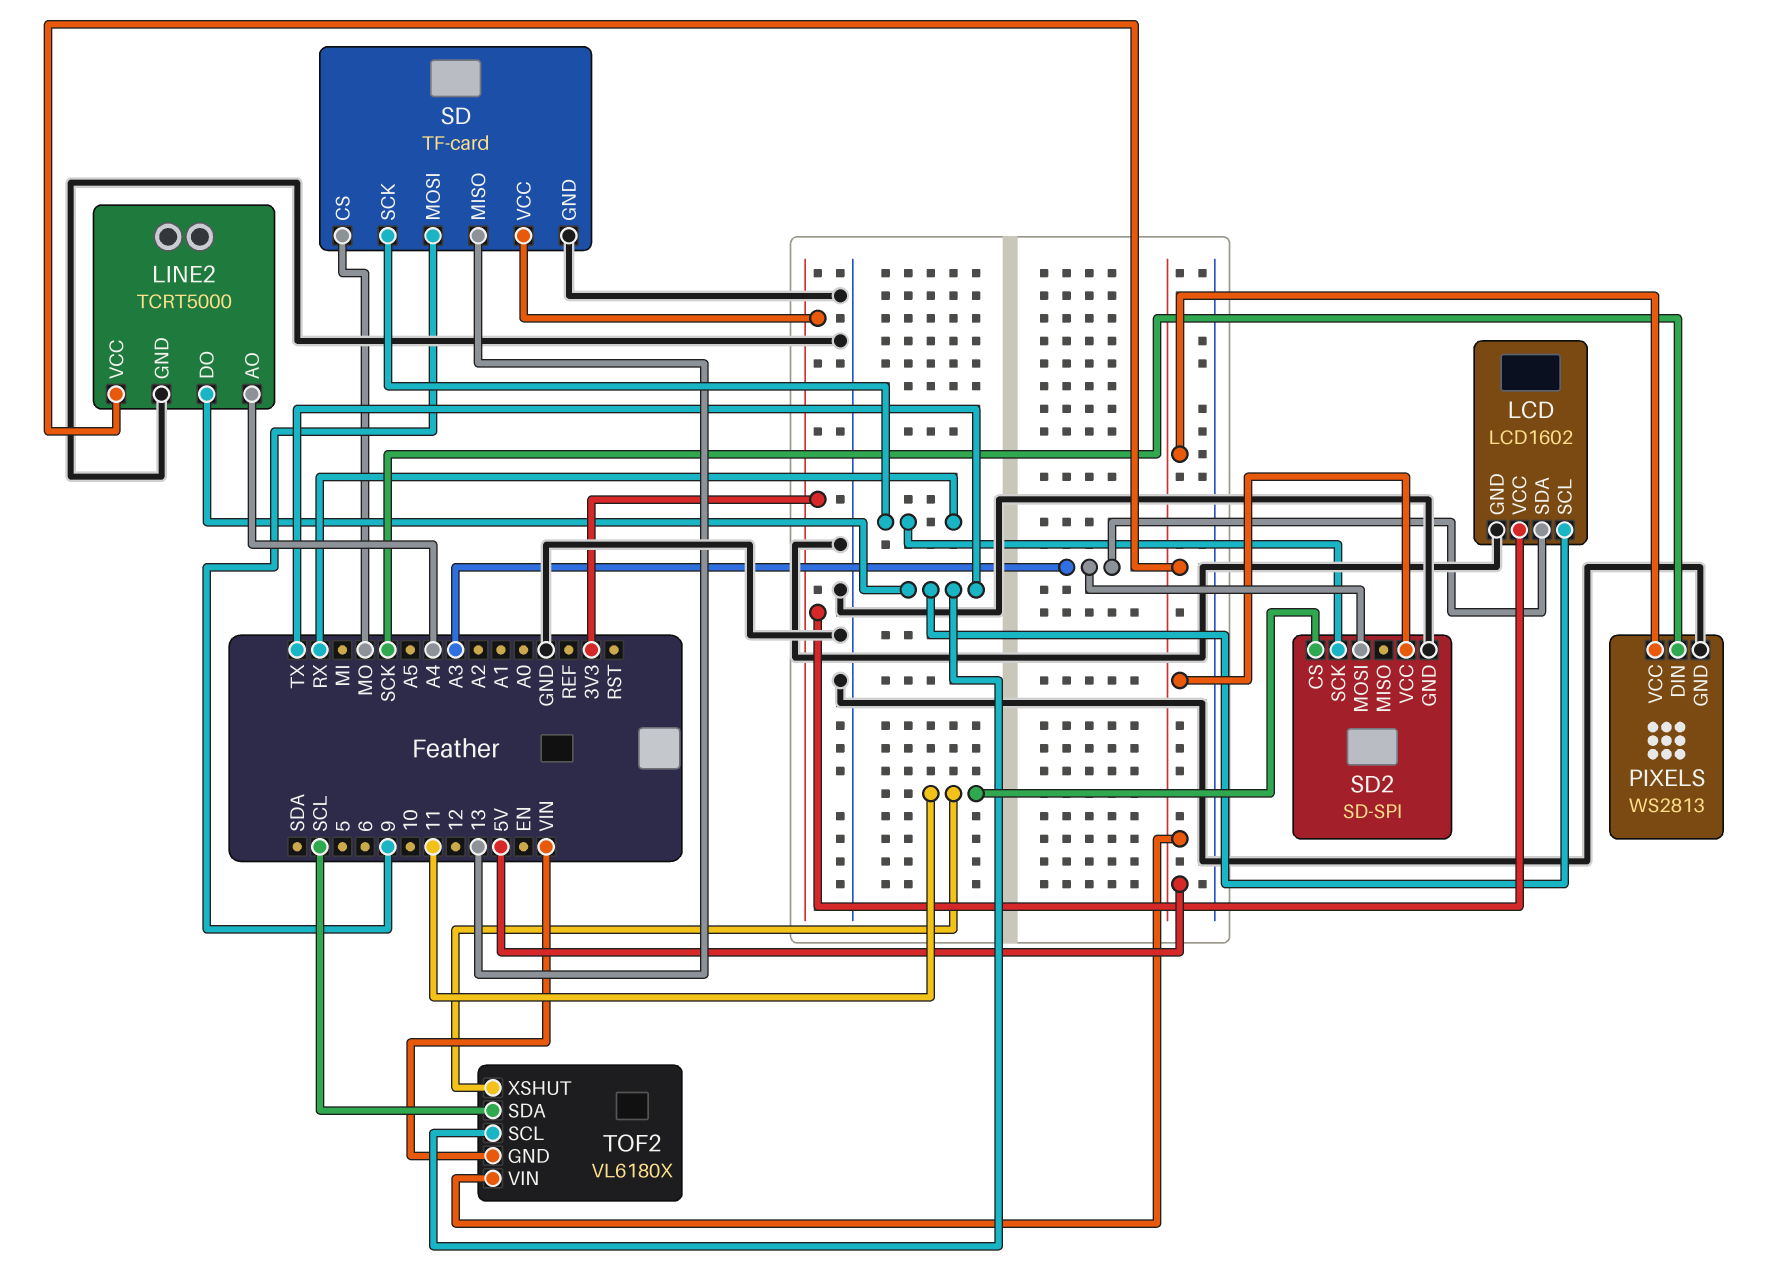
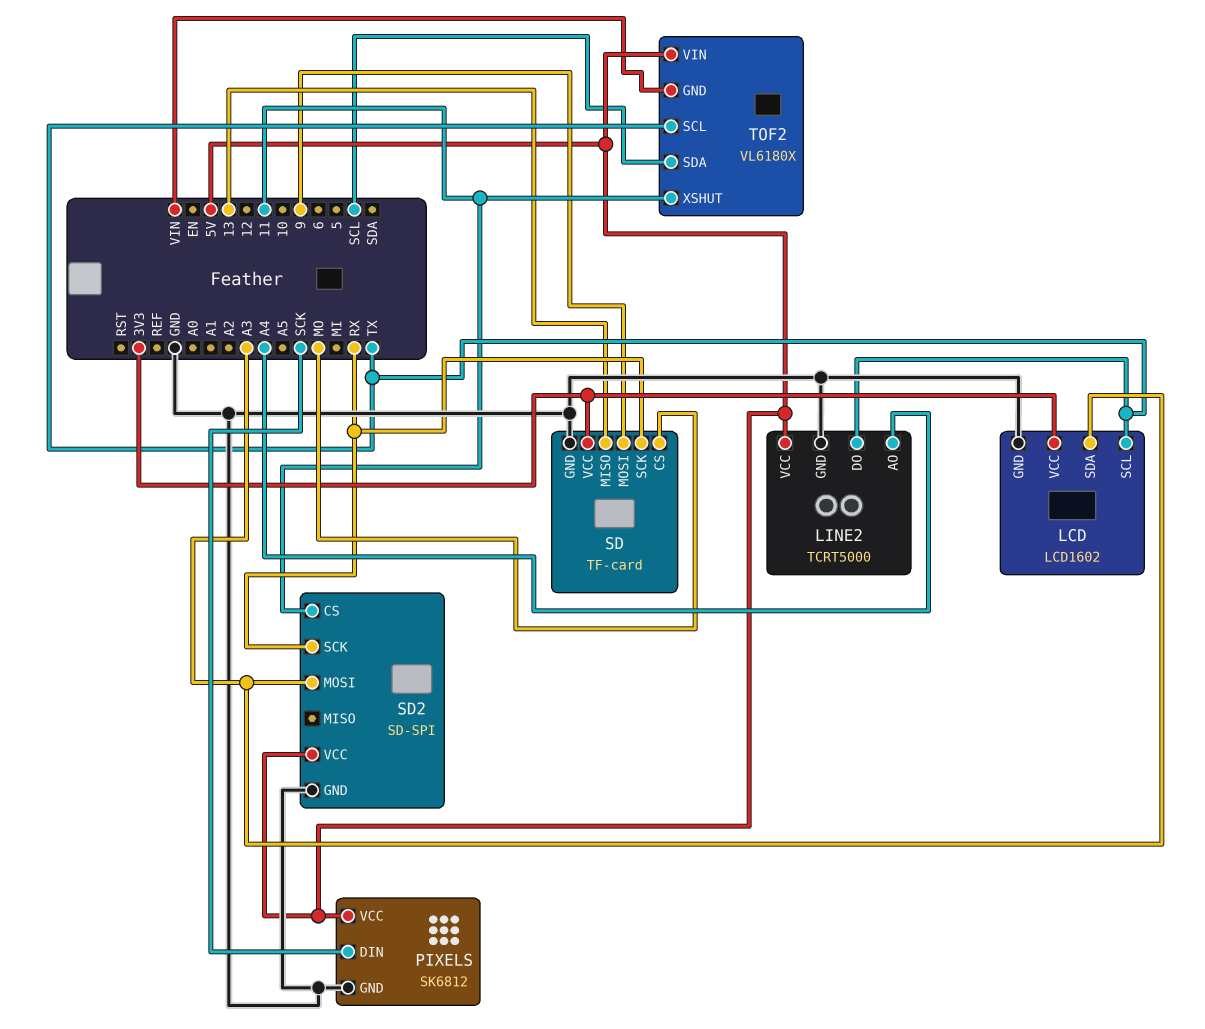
PIXELS: WS2813 -> SK6812

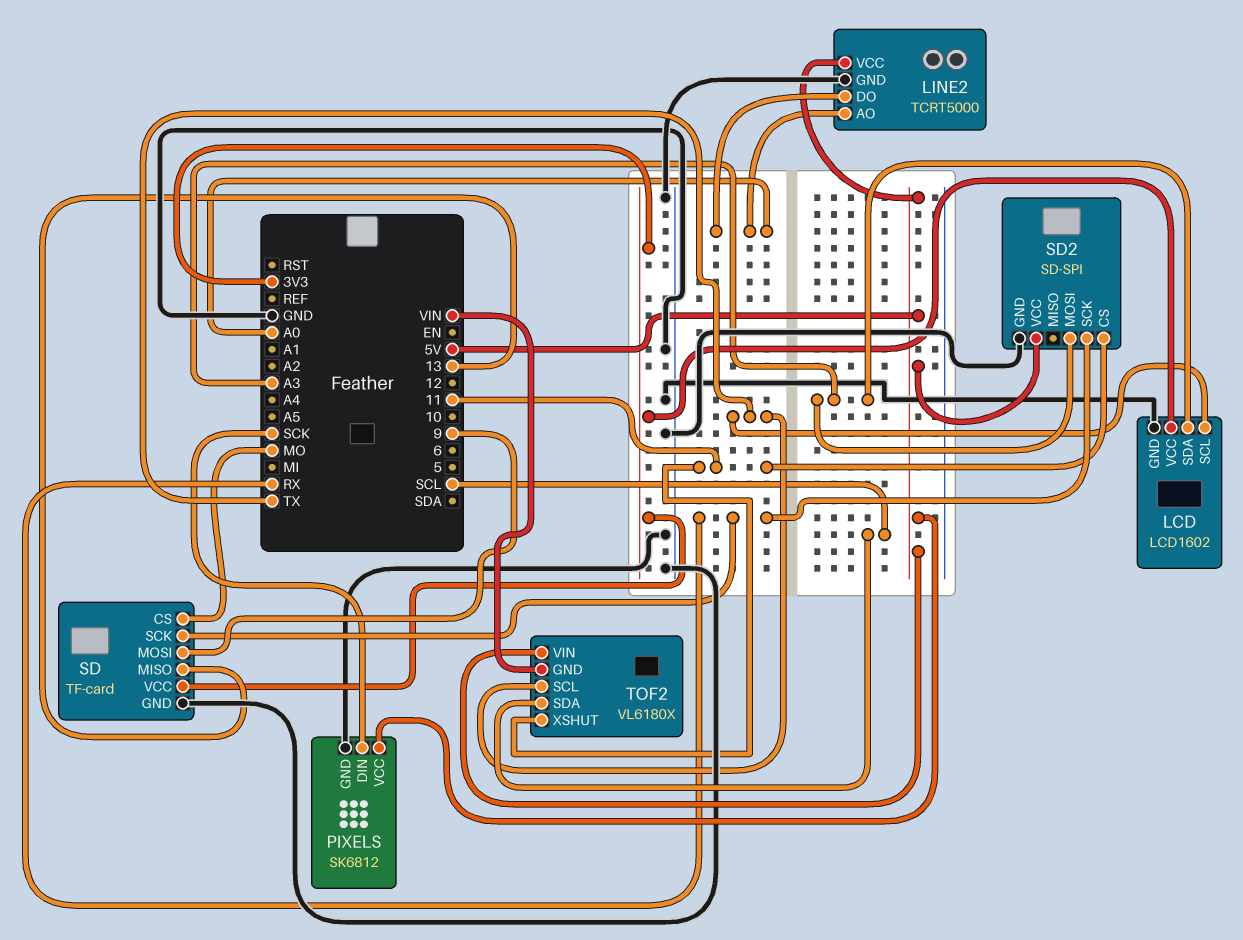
LINE2 pin AO: A4 -> A0
LINE2 pin DO: TX -> A0

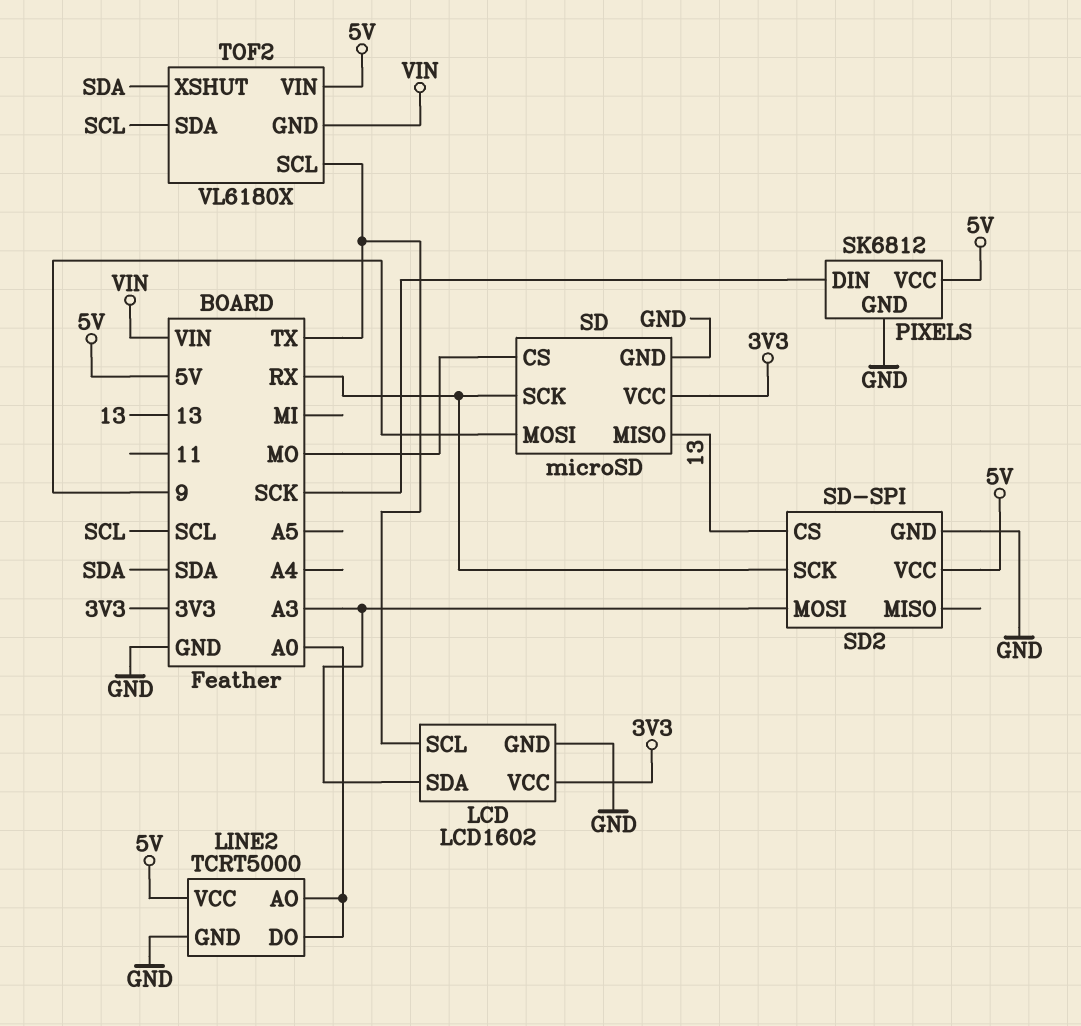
SD: TF-card -> microSD
SD2 pin CS: 11 -> 13
TOF2 pin XSHUT: 11 -> SDA

